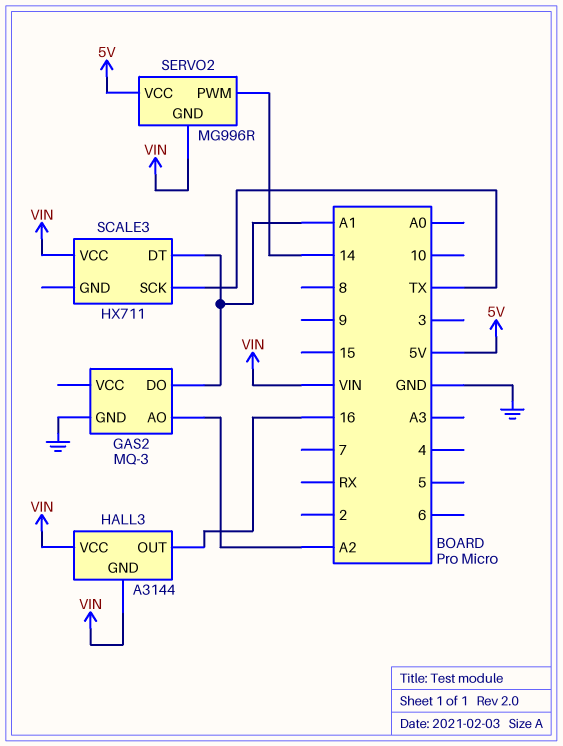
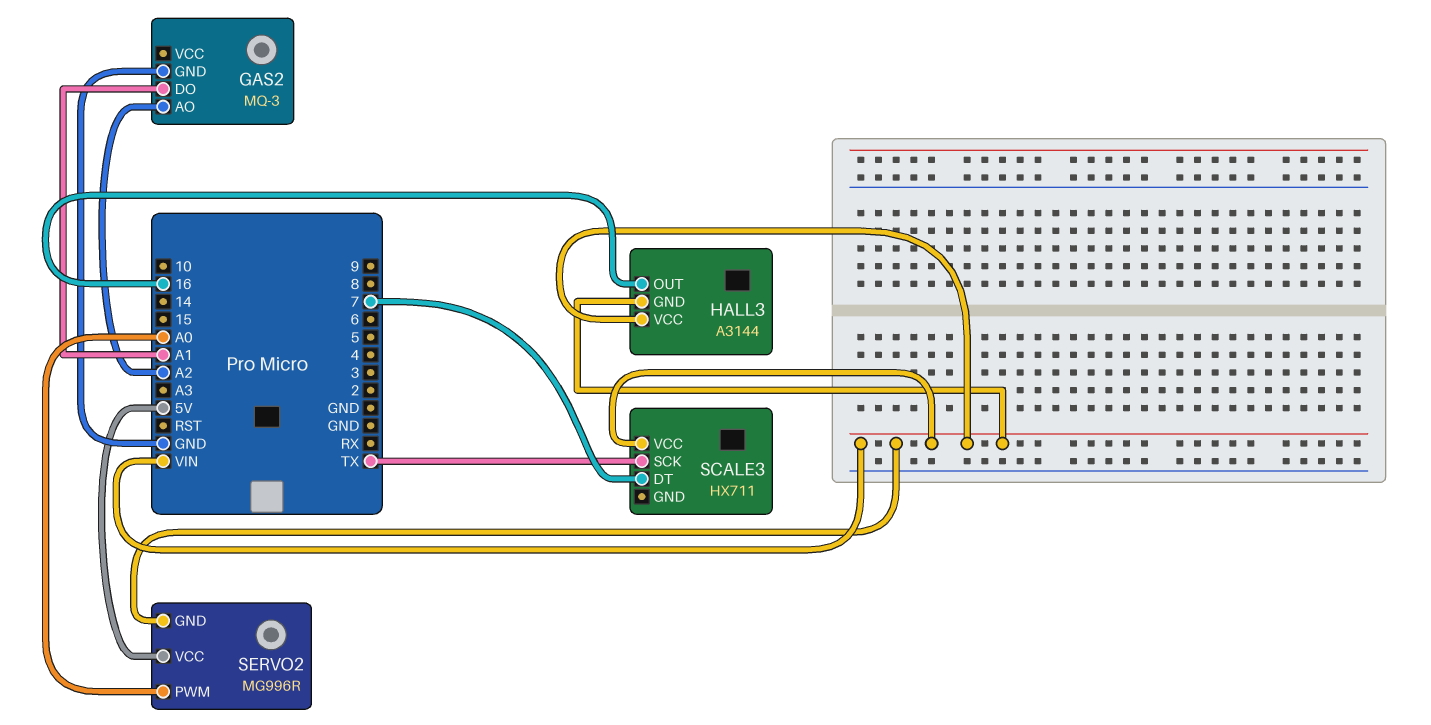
SCALE3 pin DT: A1 -> 7
SERVO2 pin PWM: 14 -> A0

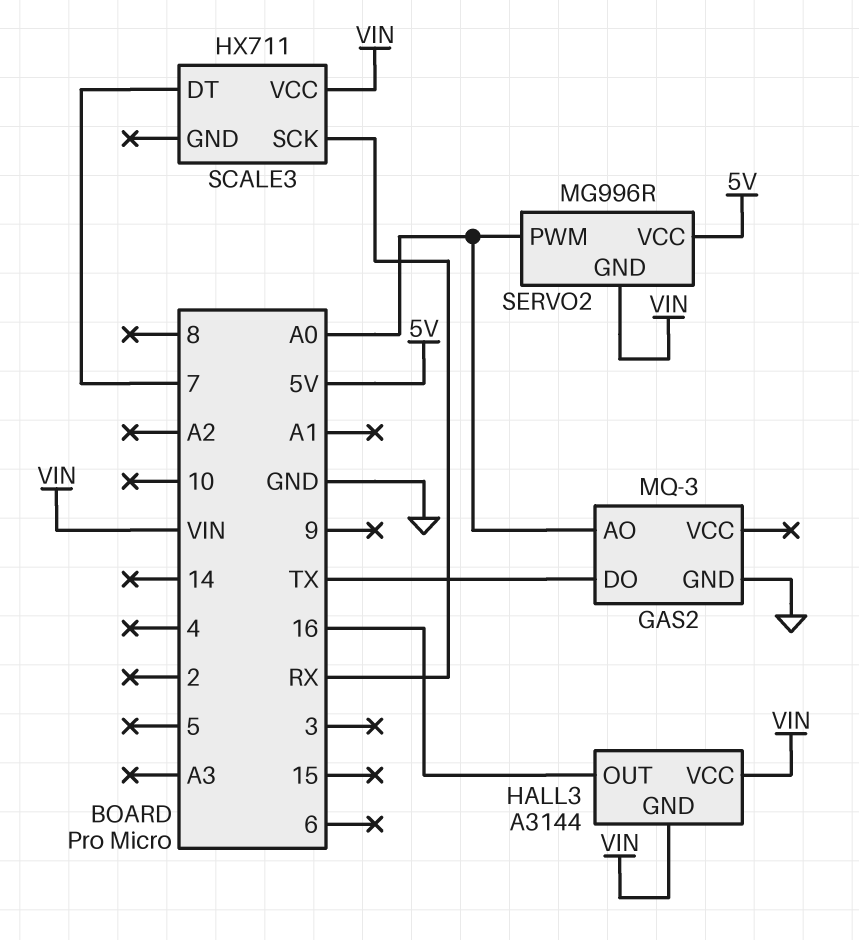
GAS2 pin AO: A2 -> A0
GAS2 pin DO: A1 -> TX
SCALE3 pin SCK: TX -> RX

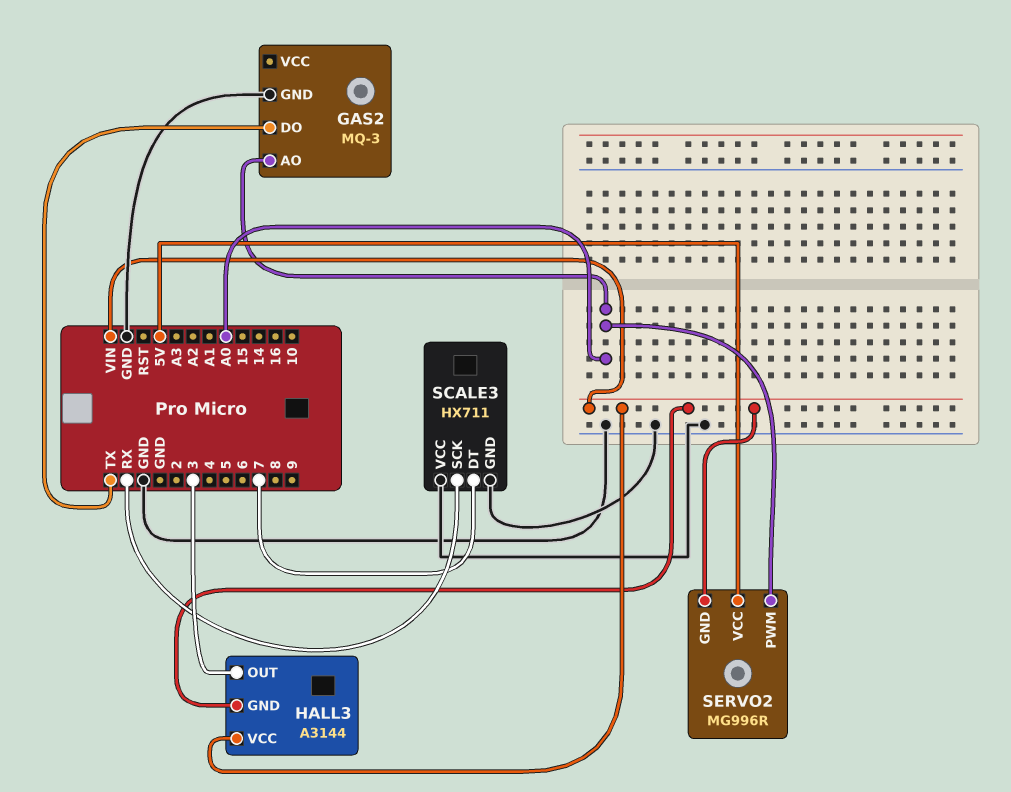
HALL3 pin OUT: 16 -> 3
SCALE3 pin GND: none -> GND
SCALE3 pin VCC: VIN -> GND

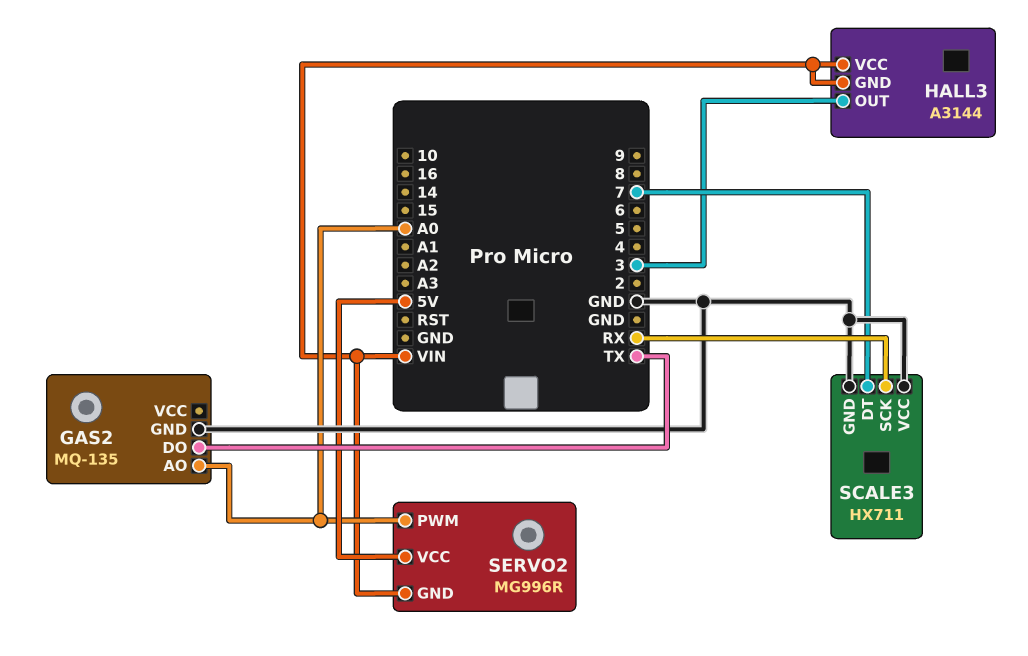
GAS2: MQ-3 -> MQ-135

